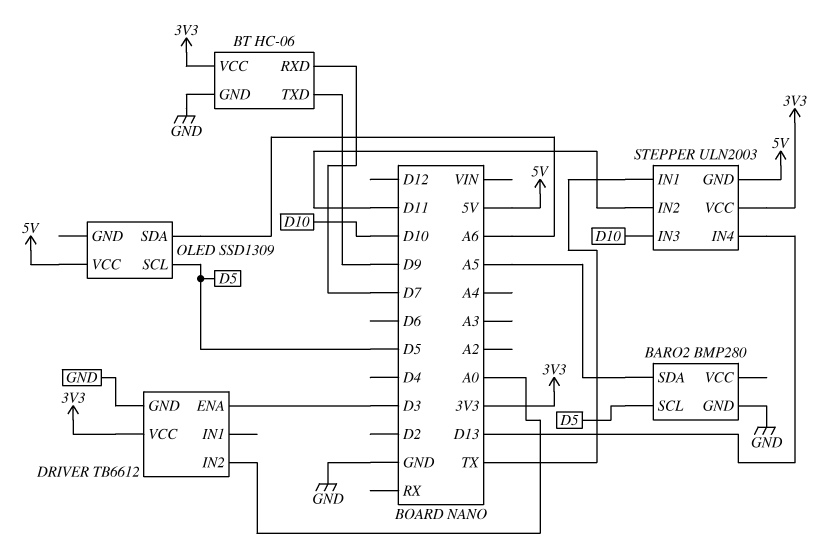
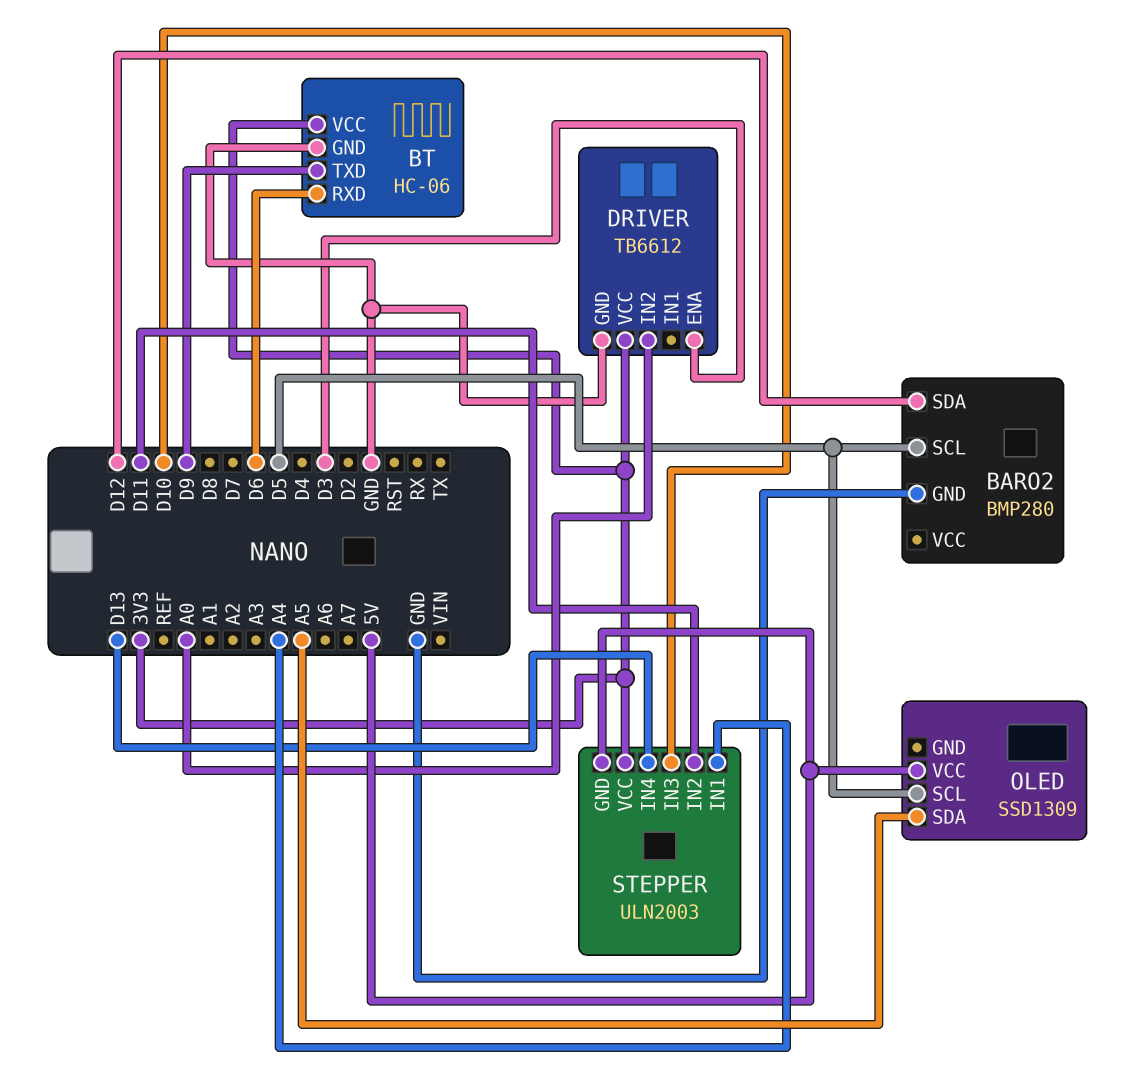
BARO2 pin SDA: A5 -> D12
BT pin RXD: D7 -> D6
OLED pin SDA: A6 -> A5
STEPPER pin IN1: TX -> A4

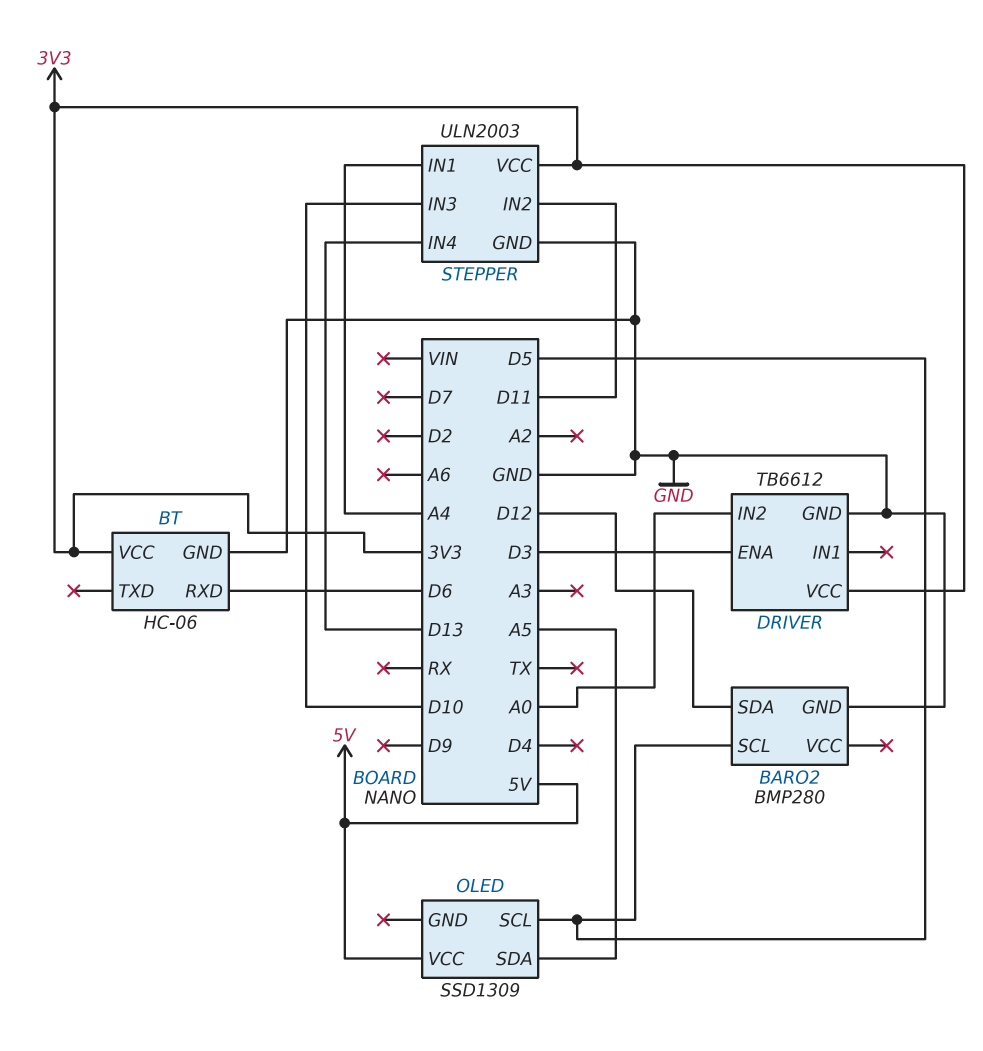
BT pin TXD: D9 -> none
STEPPER pin GND: 5V -> GND

